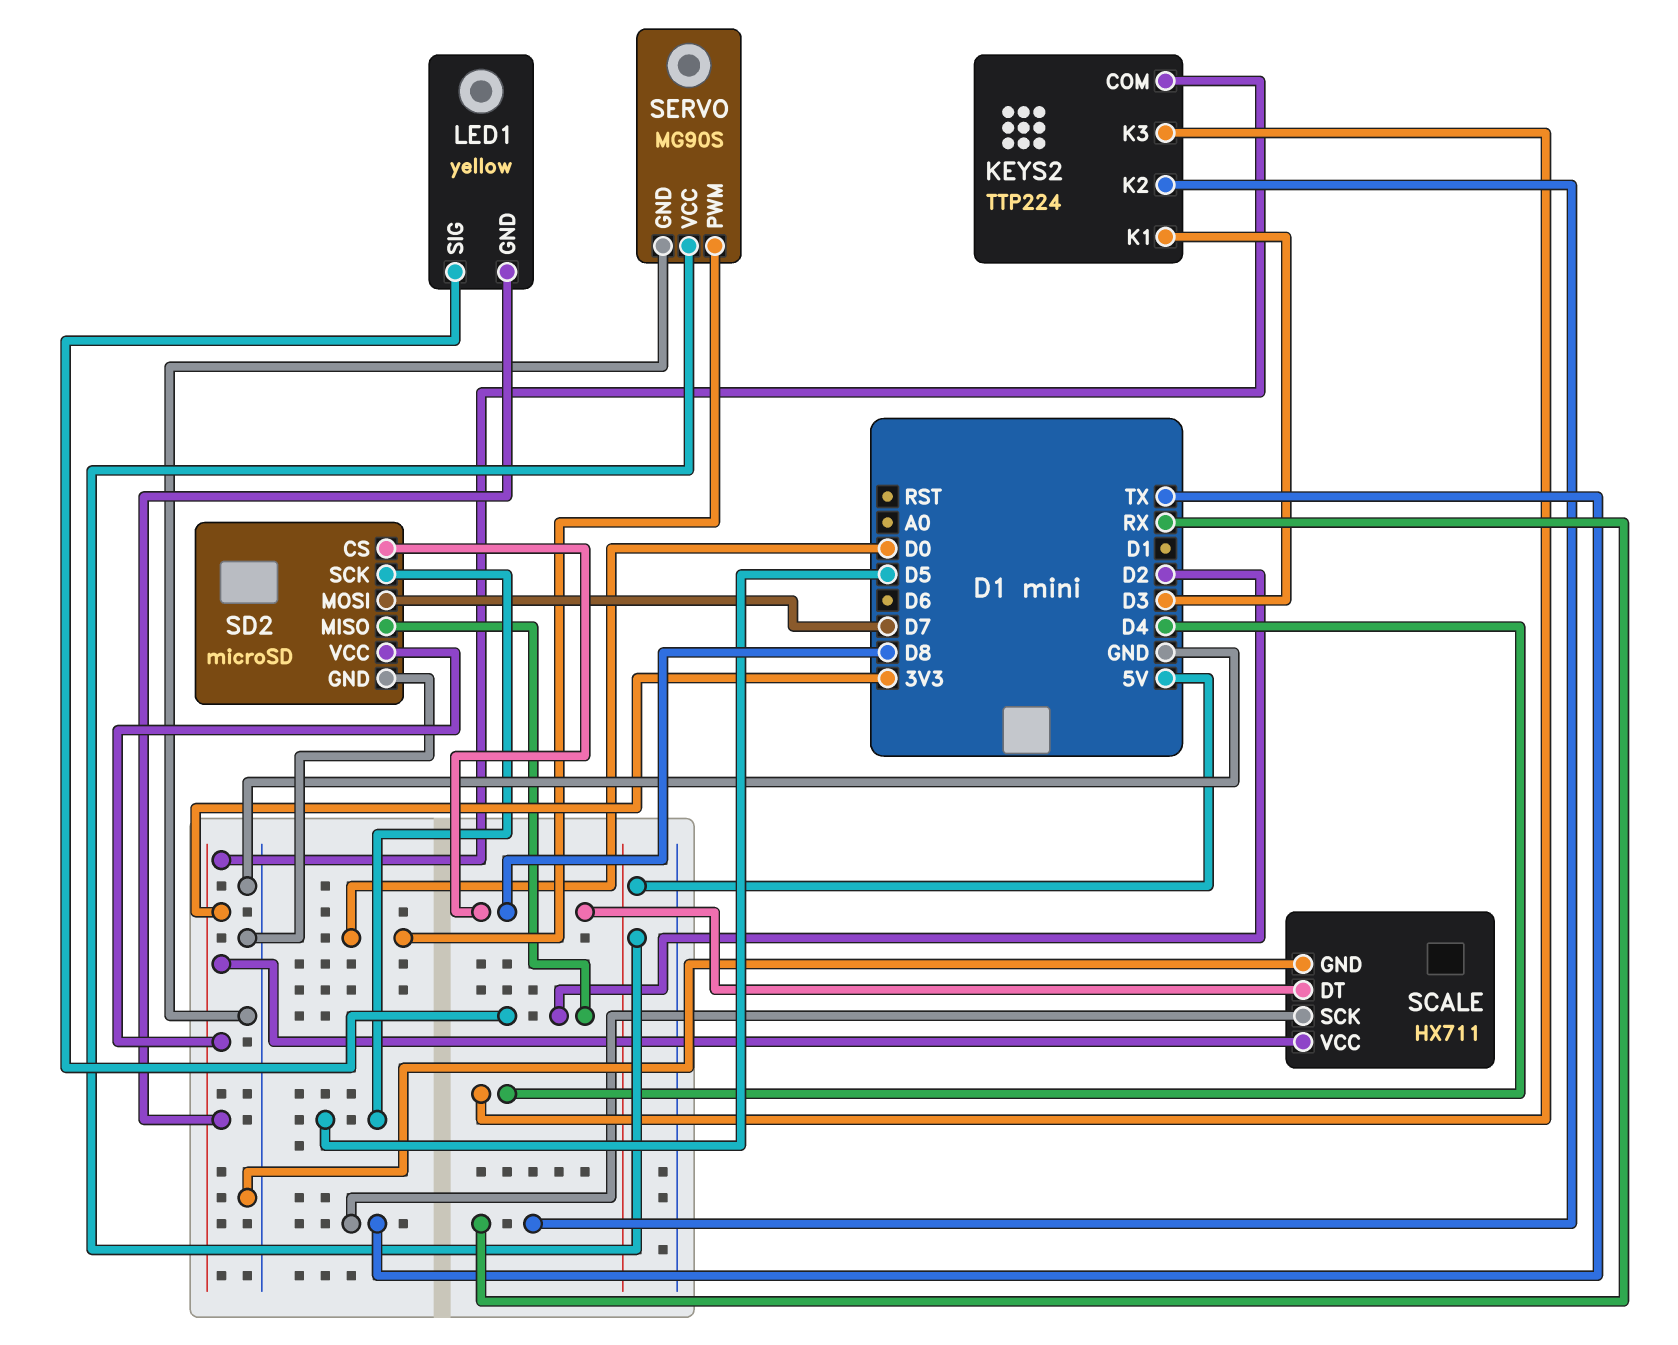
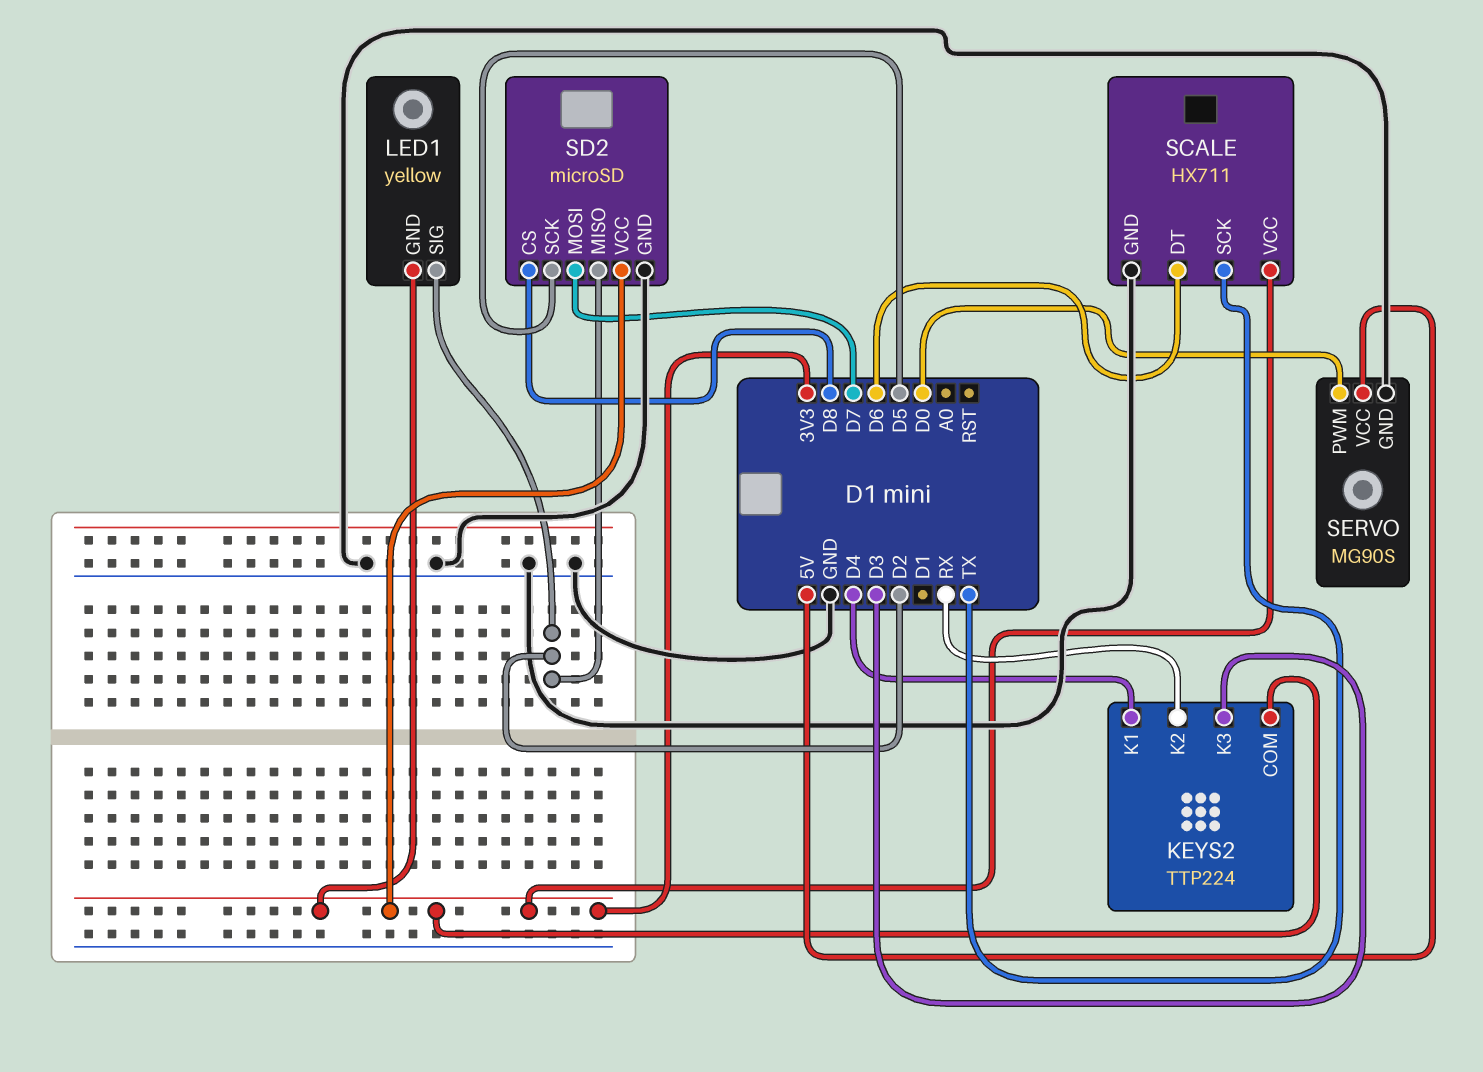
KEYS2 pin K1: D3 -> D4
KEYS2 pin K3: D4 -> D3
SCALE pin DT: D8 -> D6

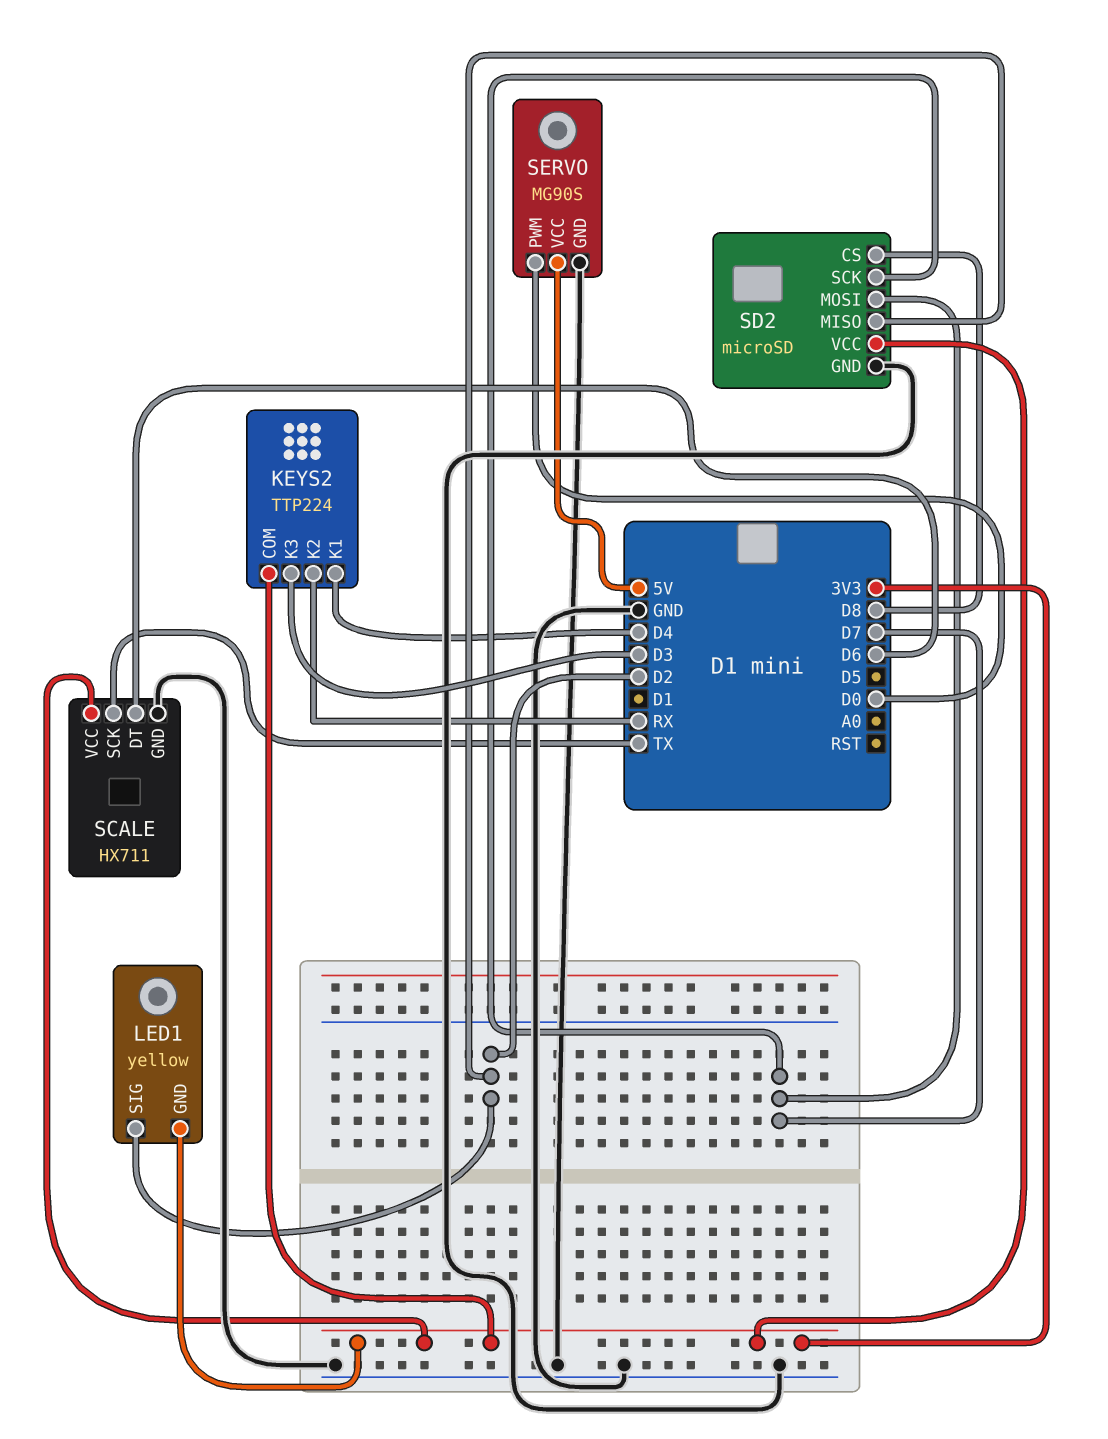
SD2 pin SCK: D5 -> D7

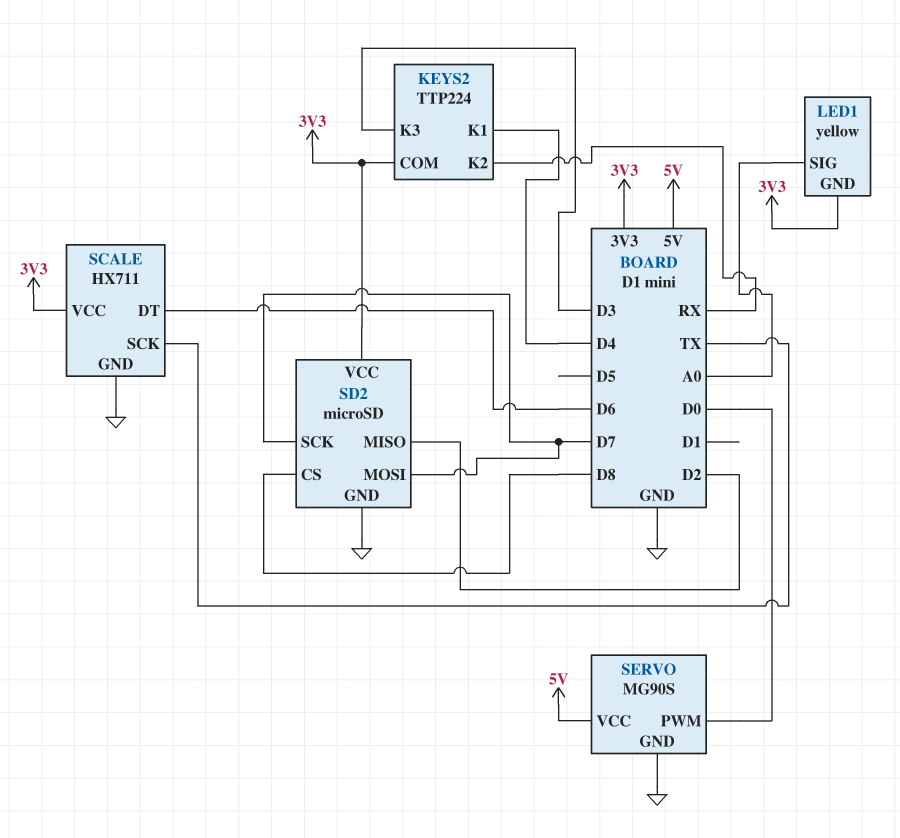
LED1 pin SIG: D2 -> A0

